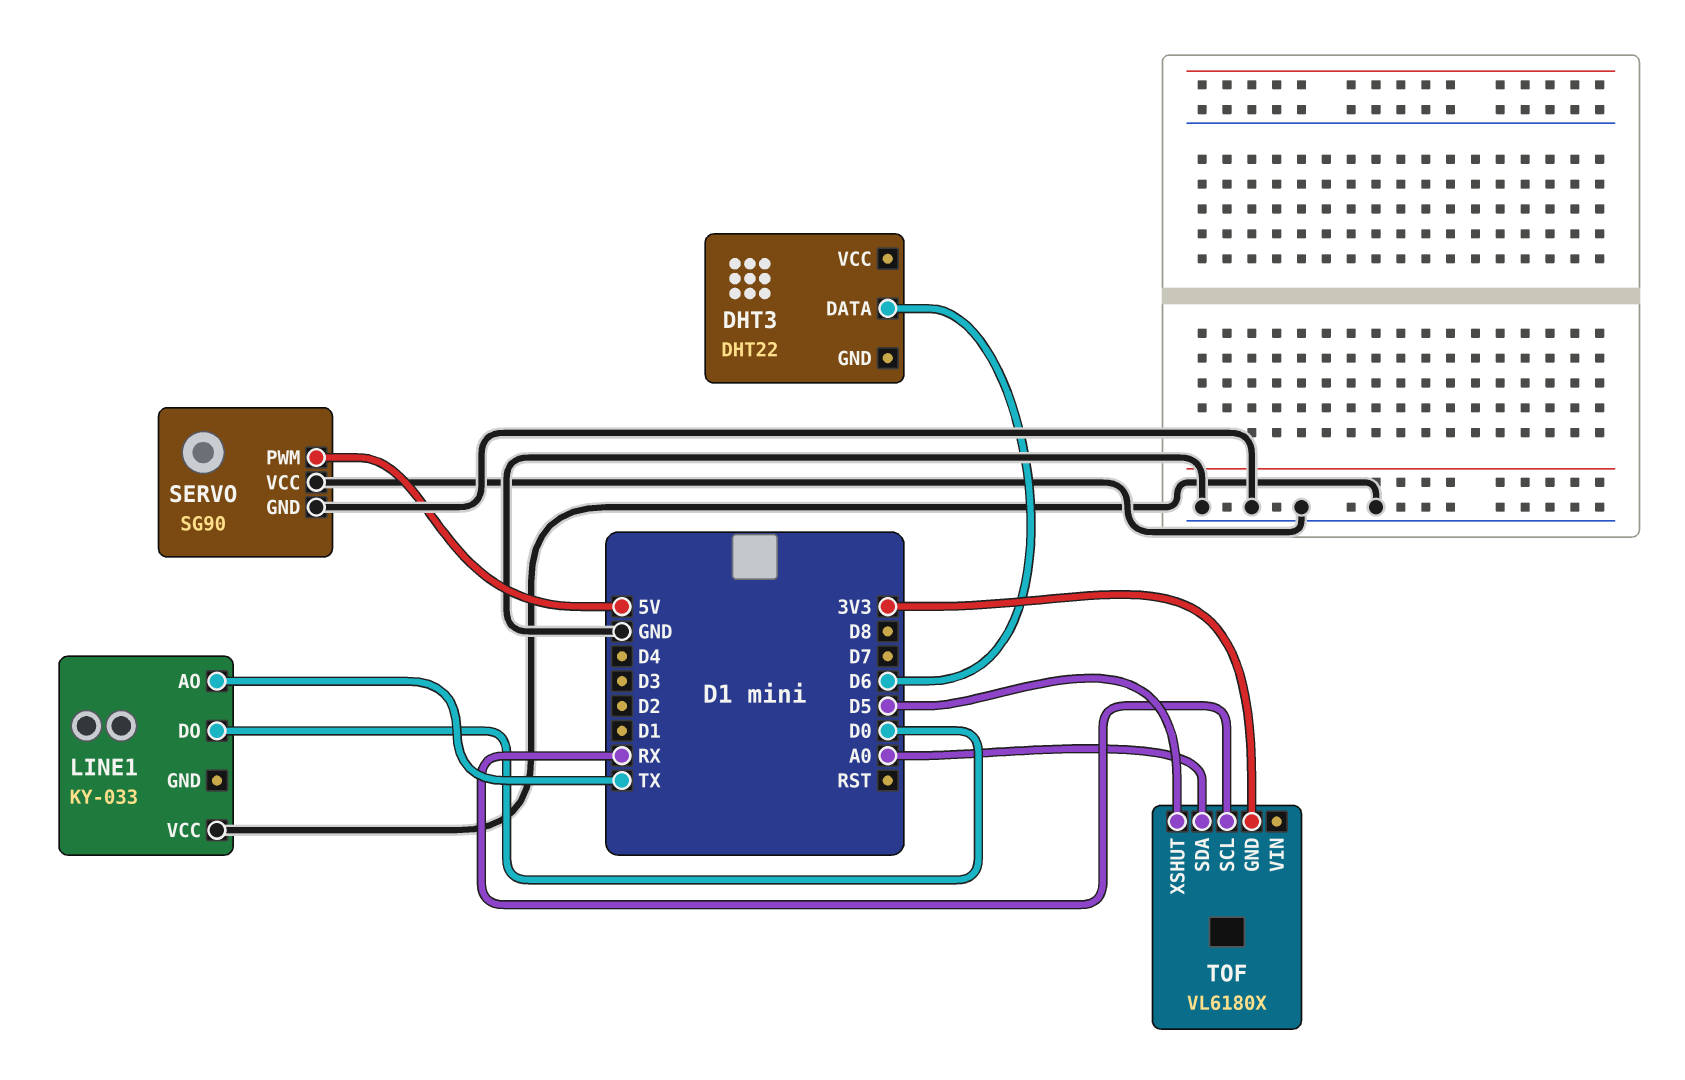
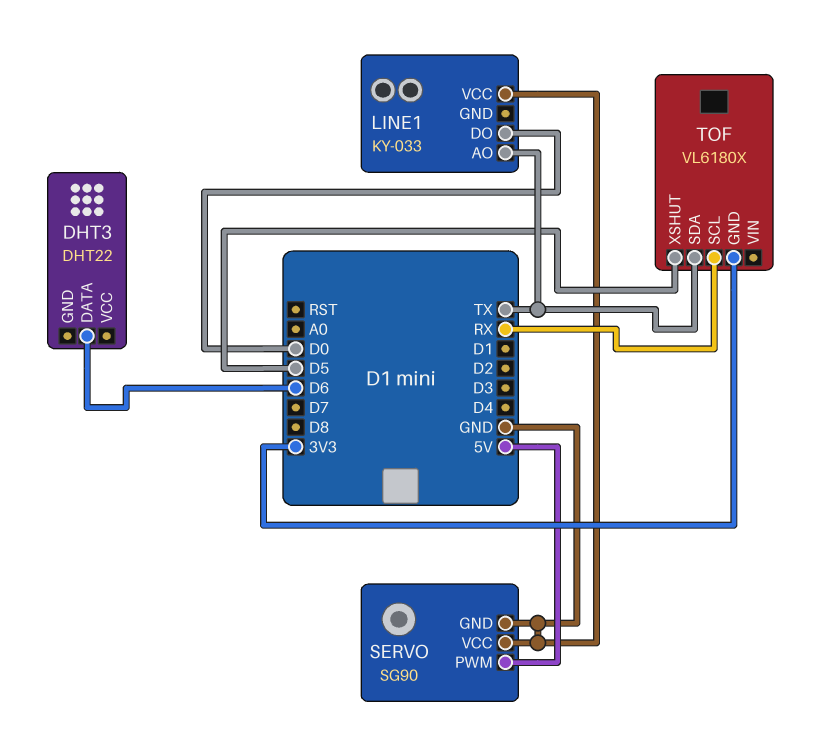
TOF pin SDA: A0 -> TX

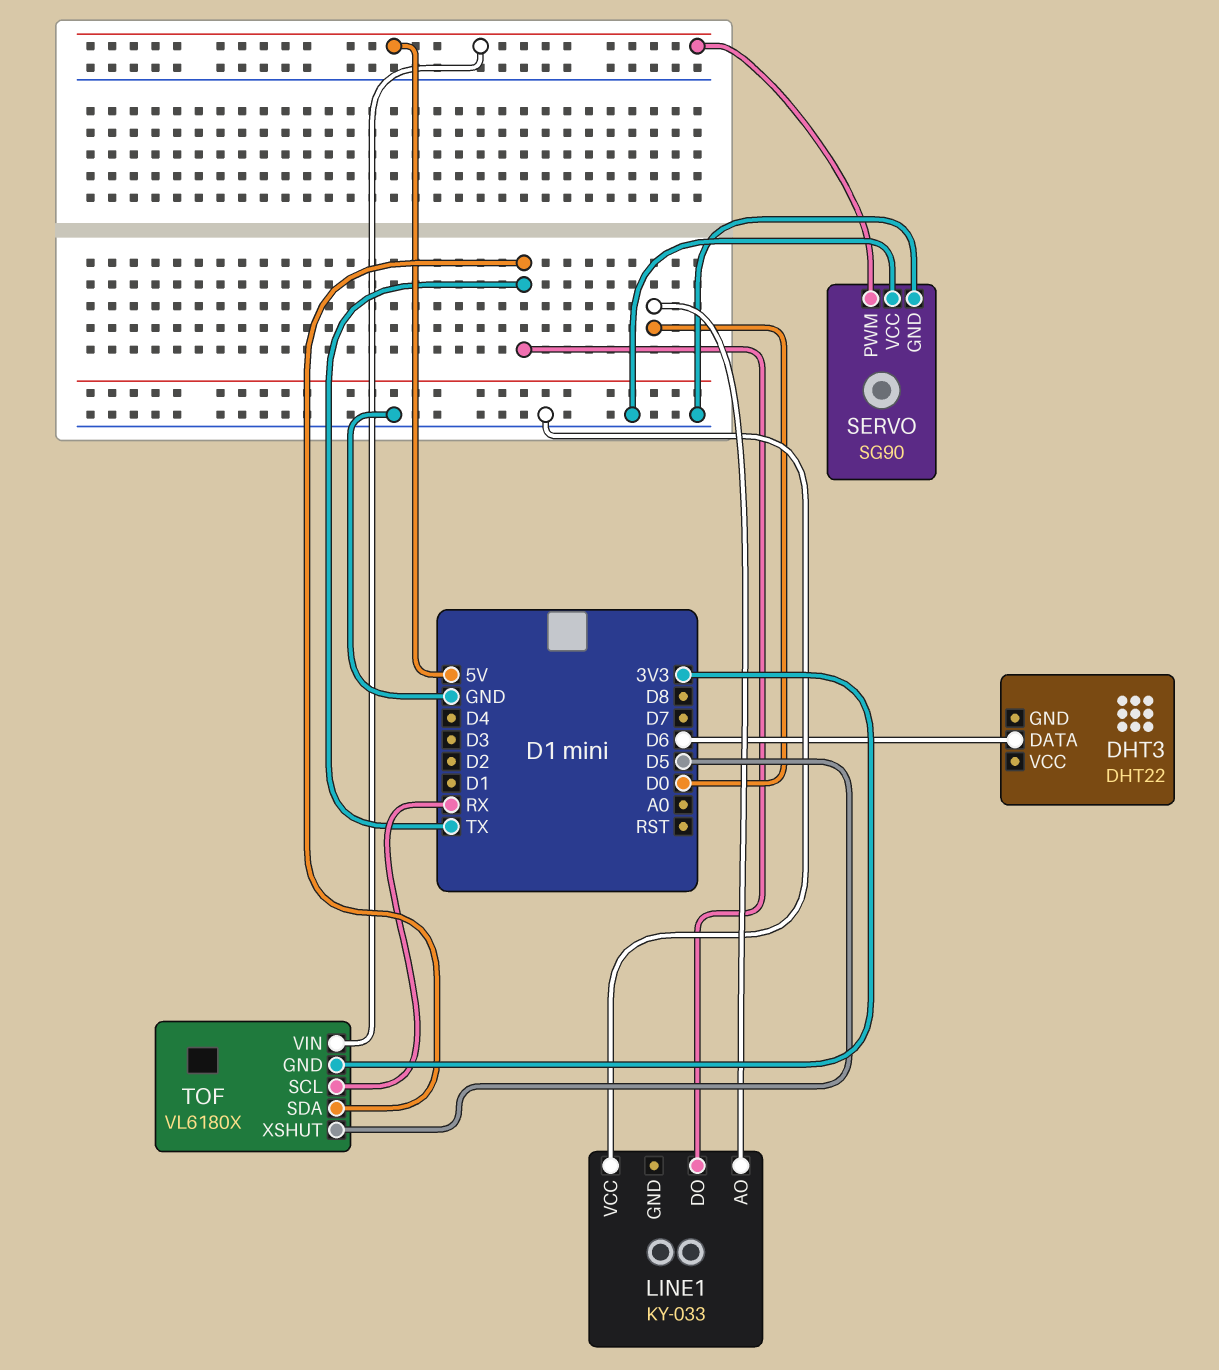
LINE1 pin AO: TX -> D0
LINE1 pin DO: D0 -> TX
TOF pin VIN: none -> 5V

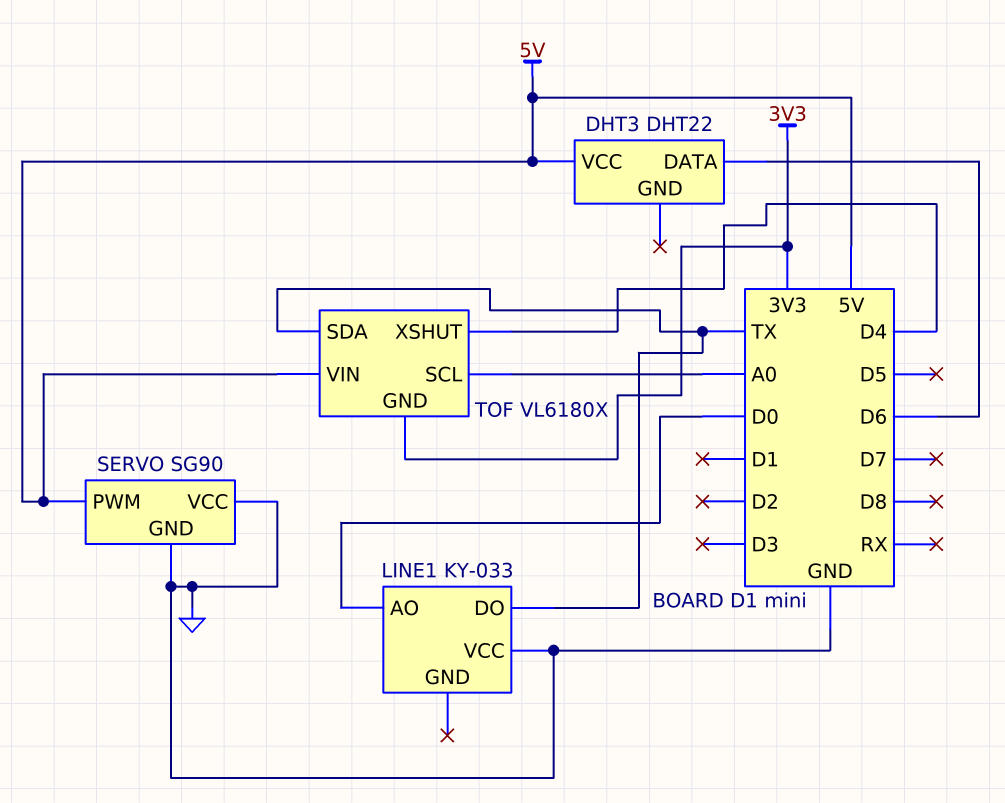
DHT3 pin VCC: none -> 5V
TOF pin SCL: RX -> A0
TOF pin XSHUT: D5 -> D4

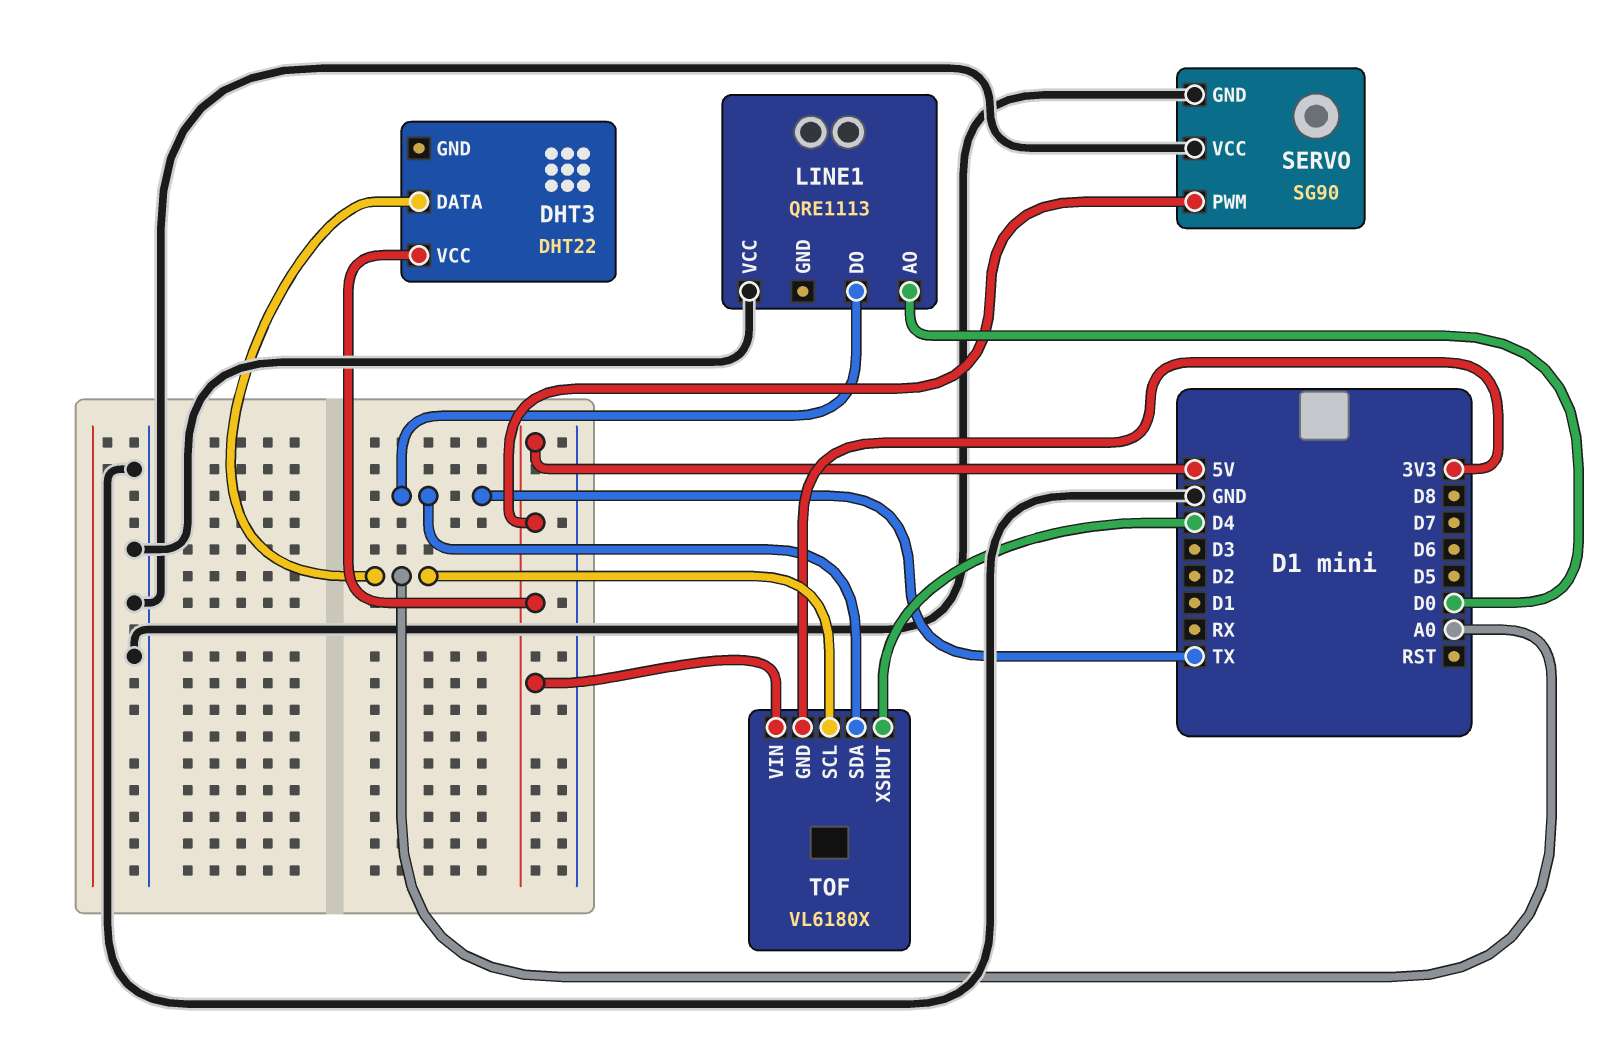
DHT3 pin DATA: D6 -> A0
LINE1: KY-033 -> QRE1113

